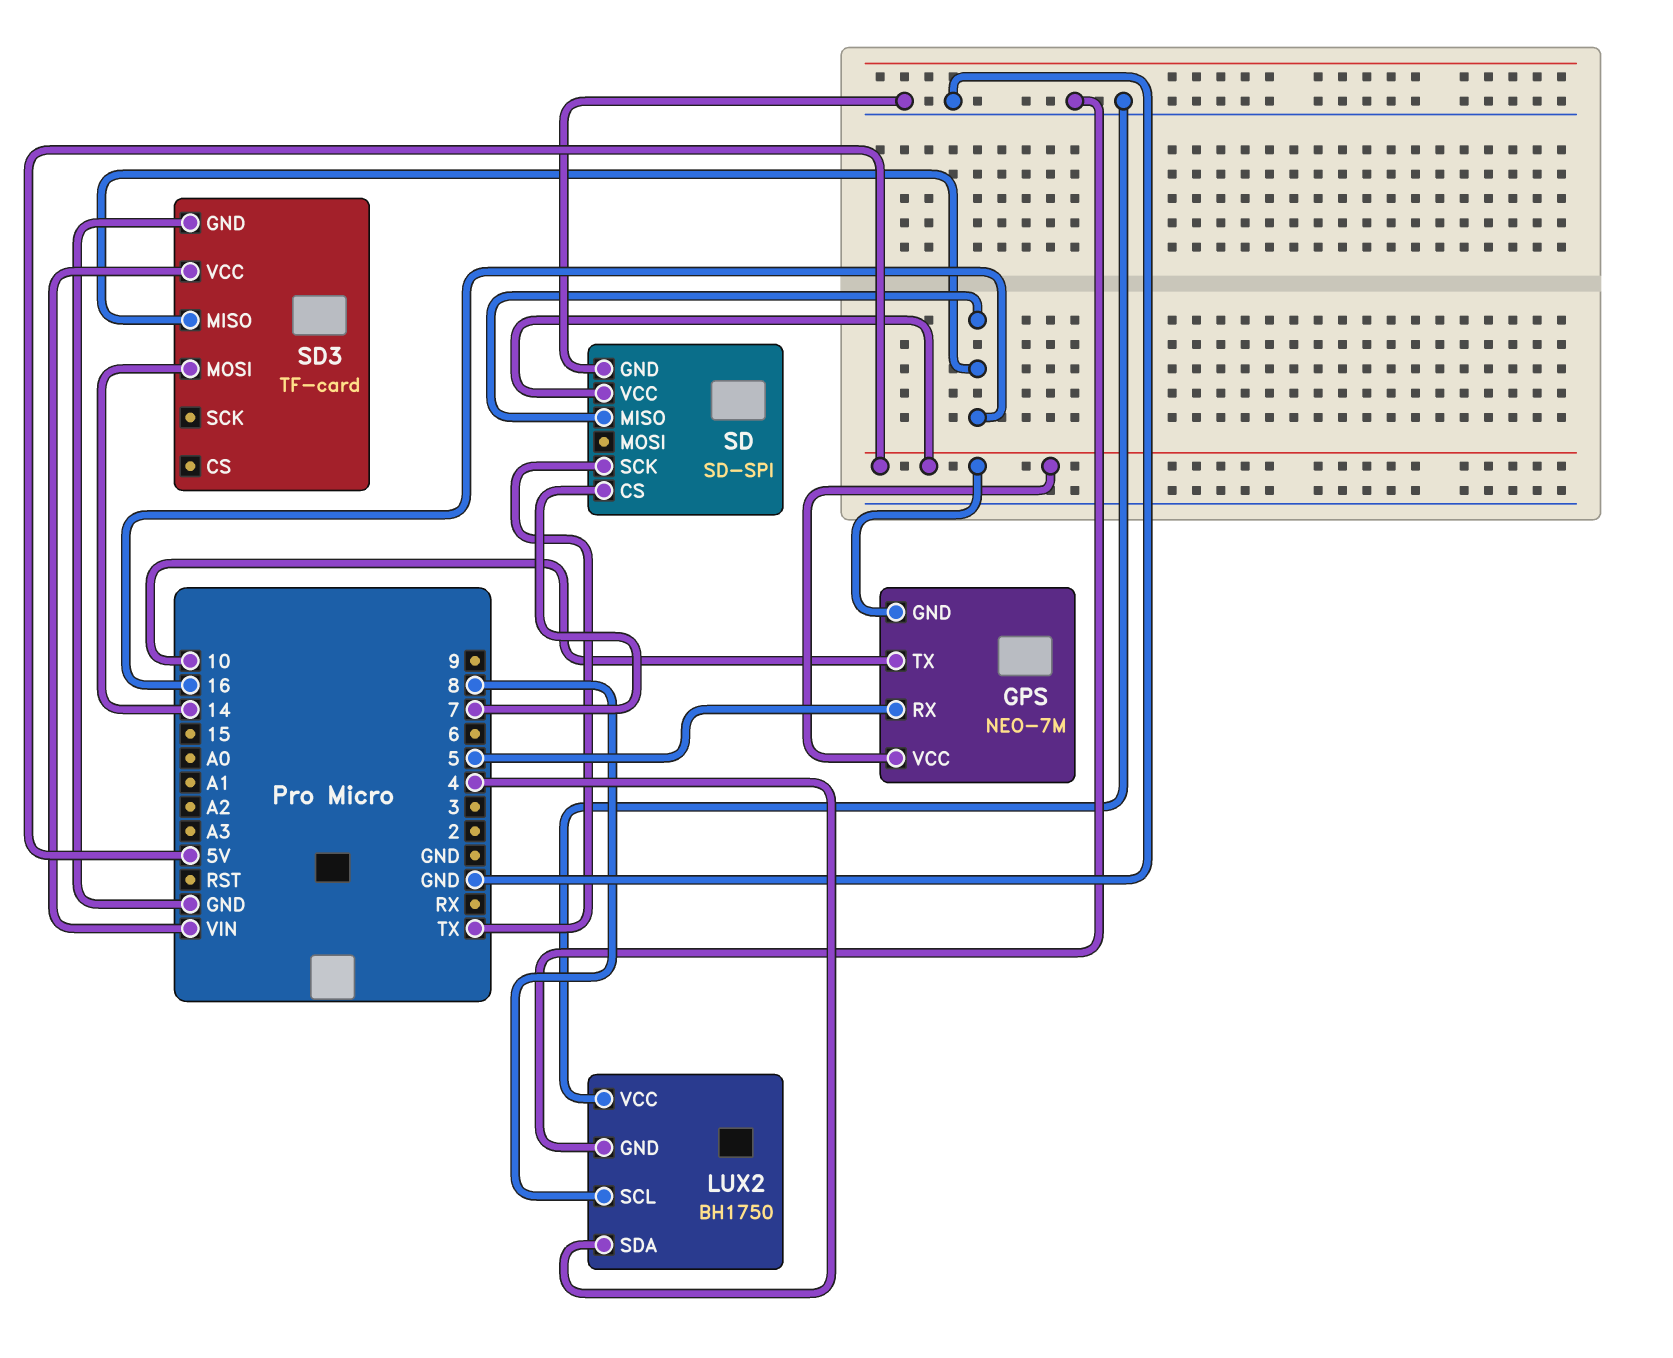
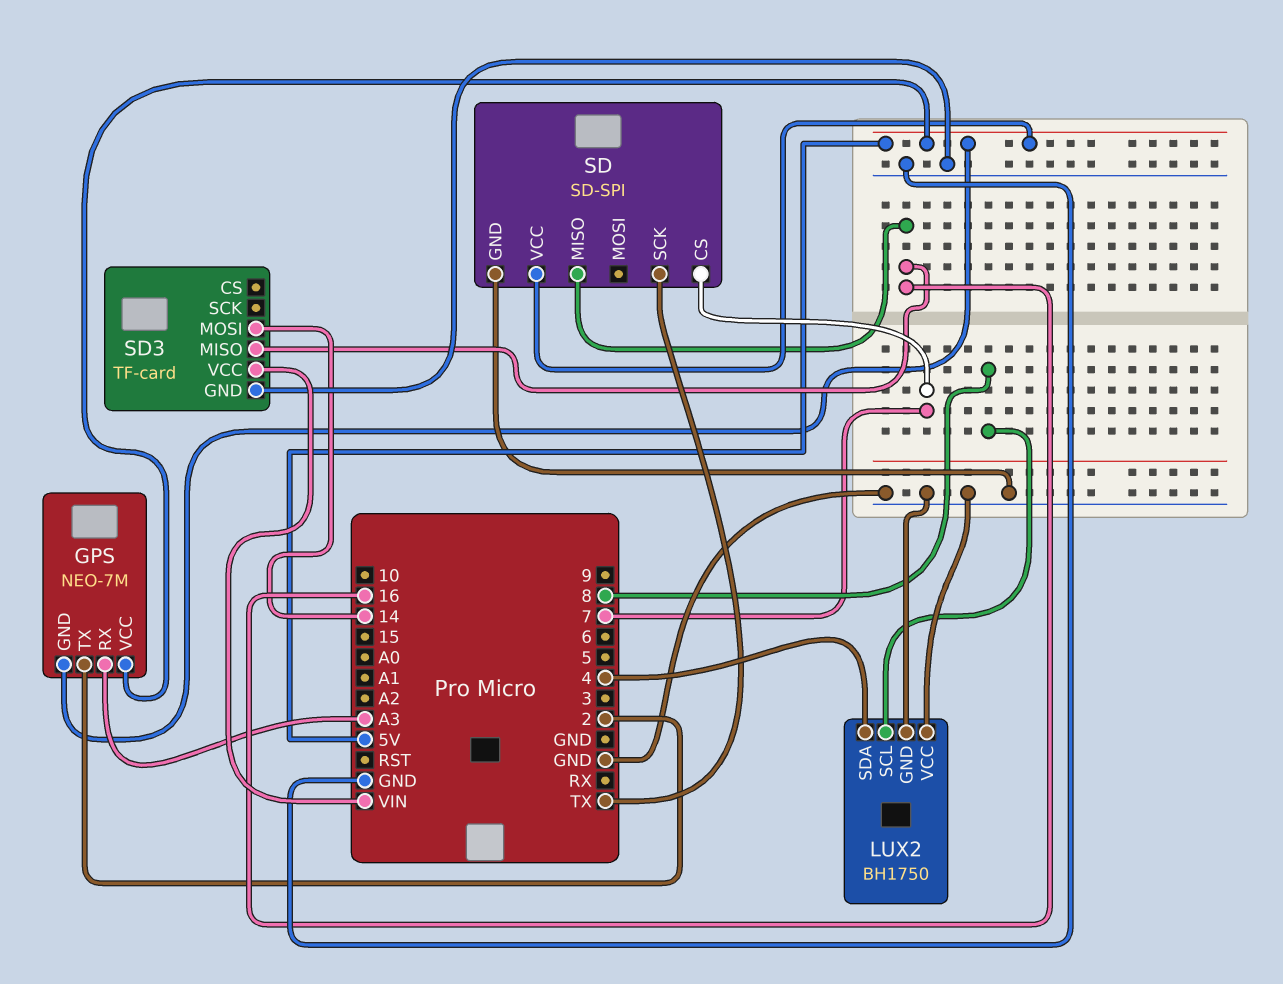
GPS pin RX: 5 -> A3
GPS pin TX: 10 -> 2

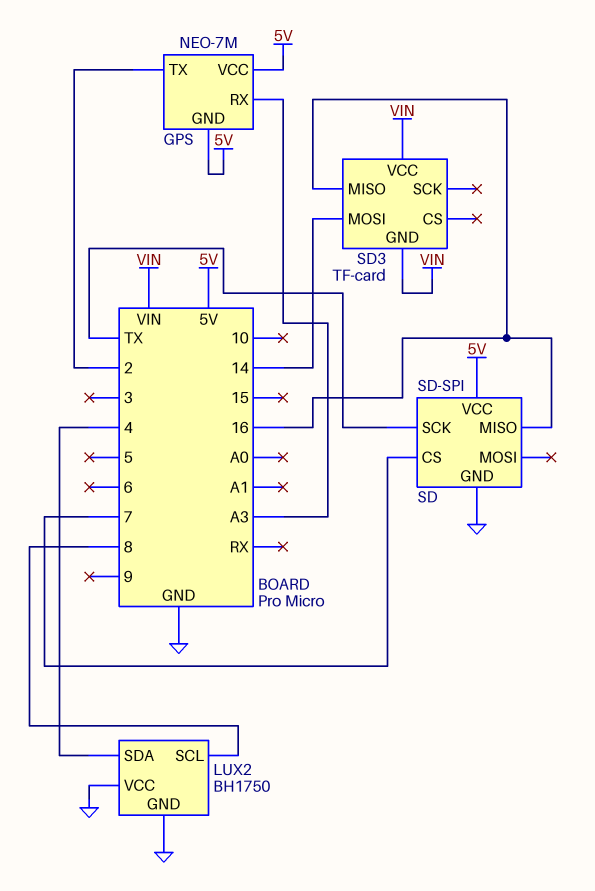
SD3 pin GND: GND -> VIN

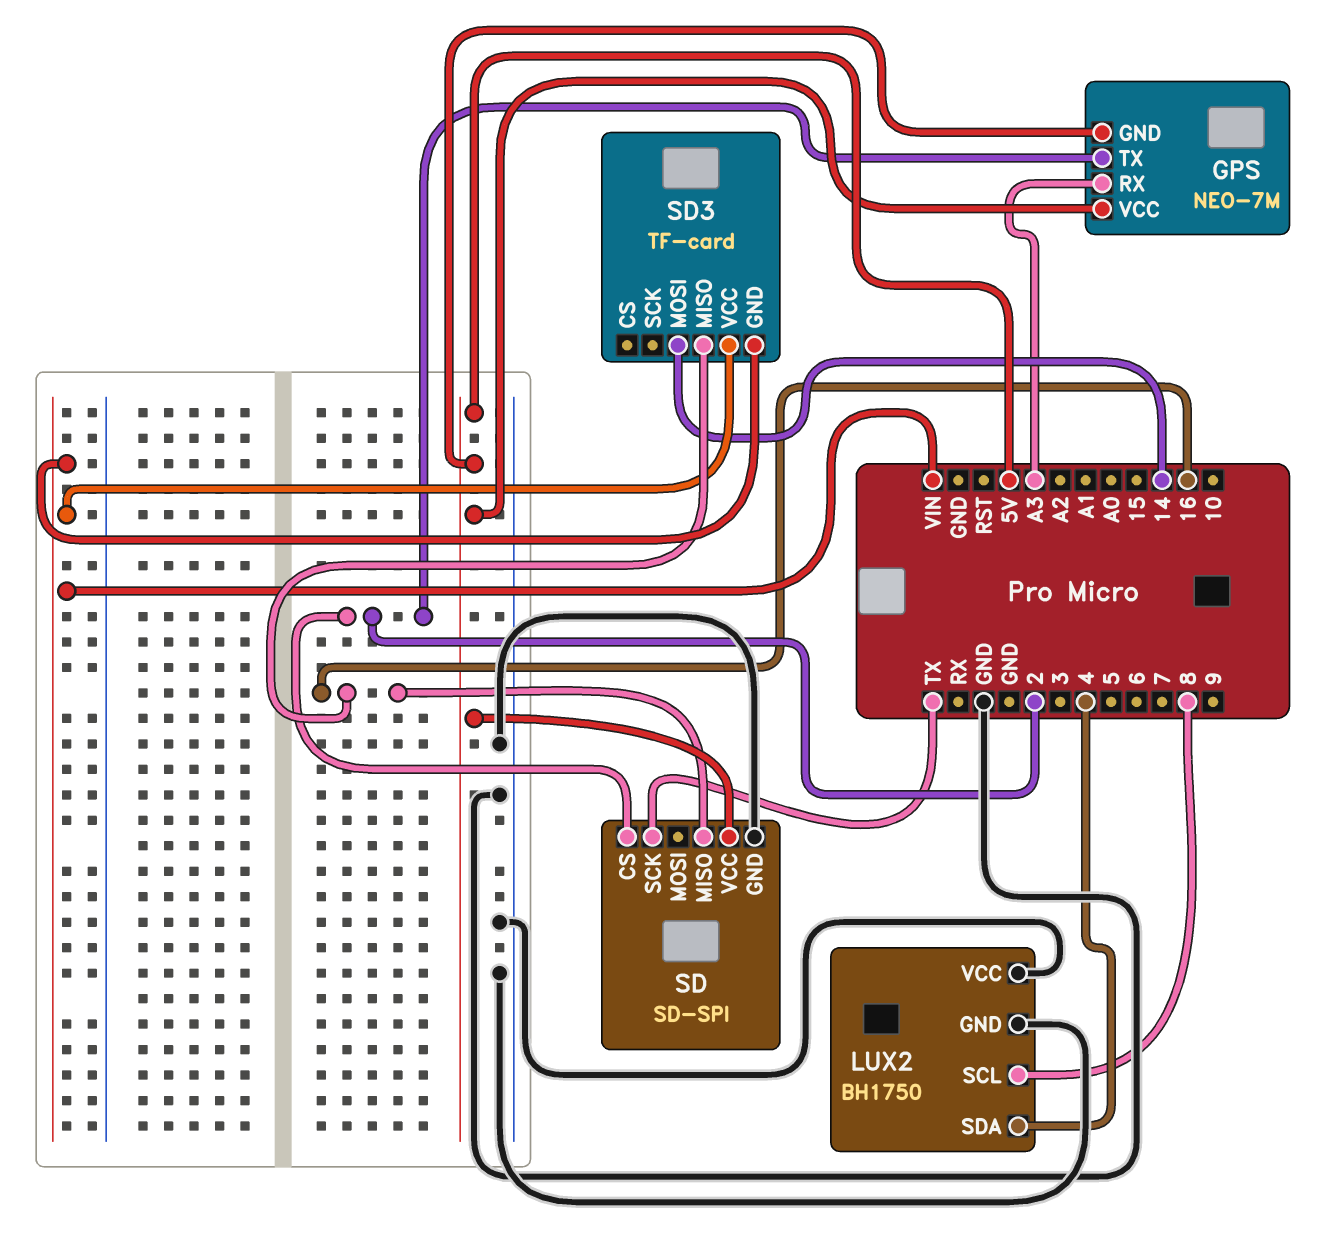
SD pin CS: 7 -> 2

